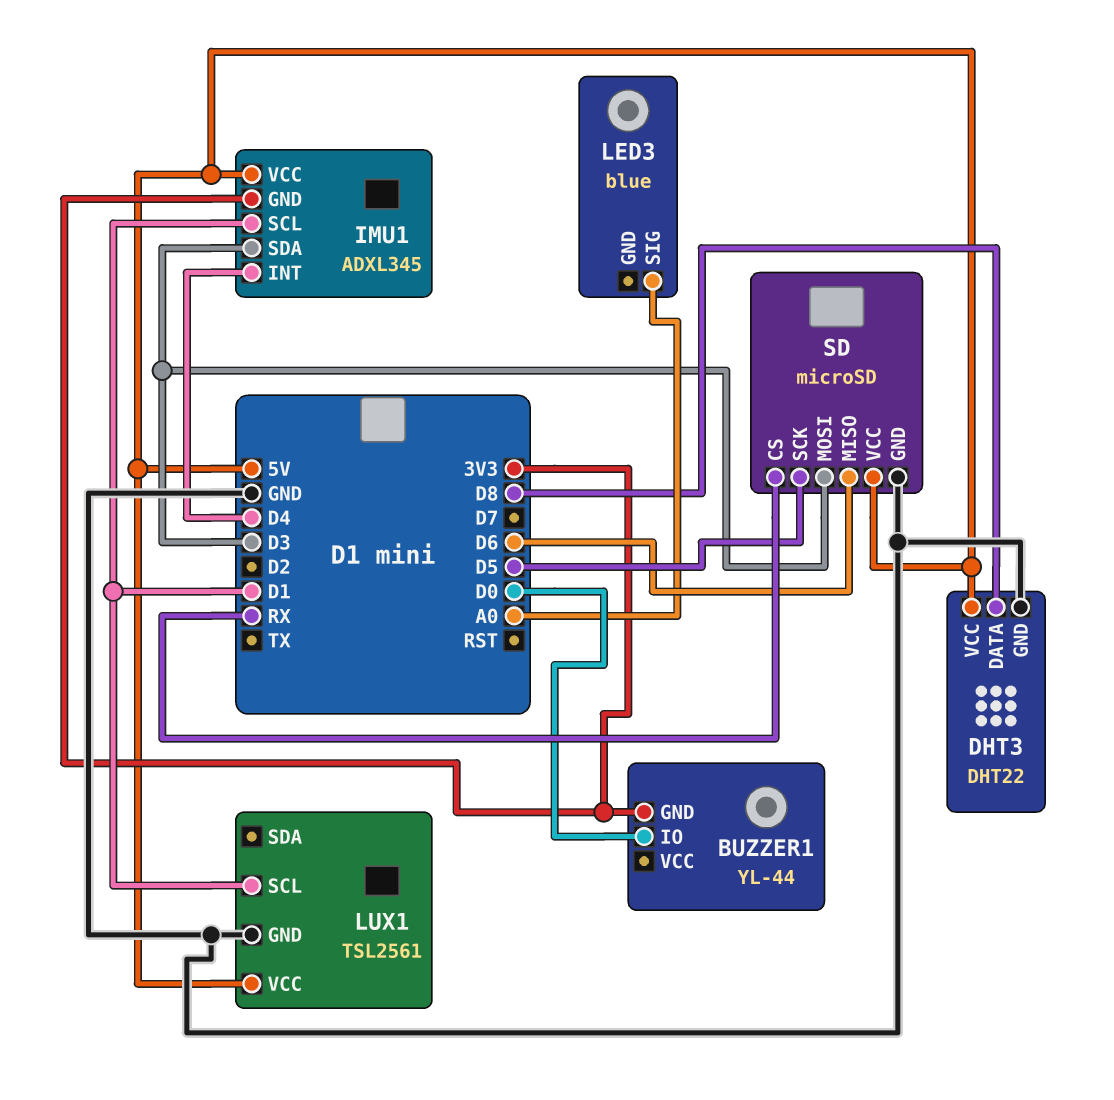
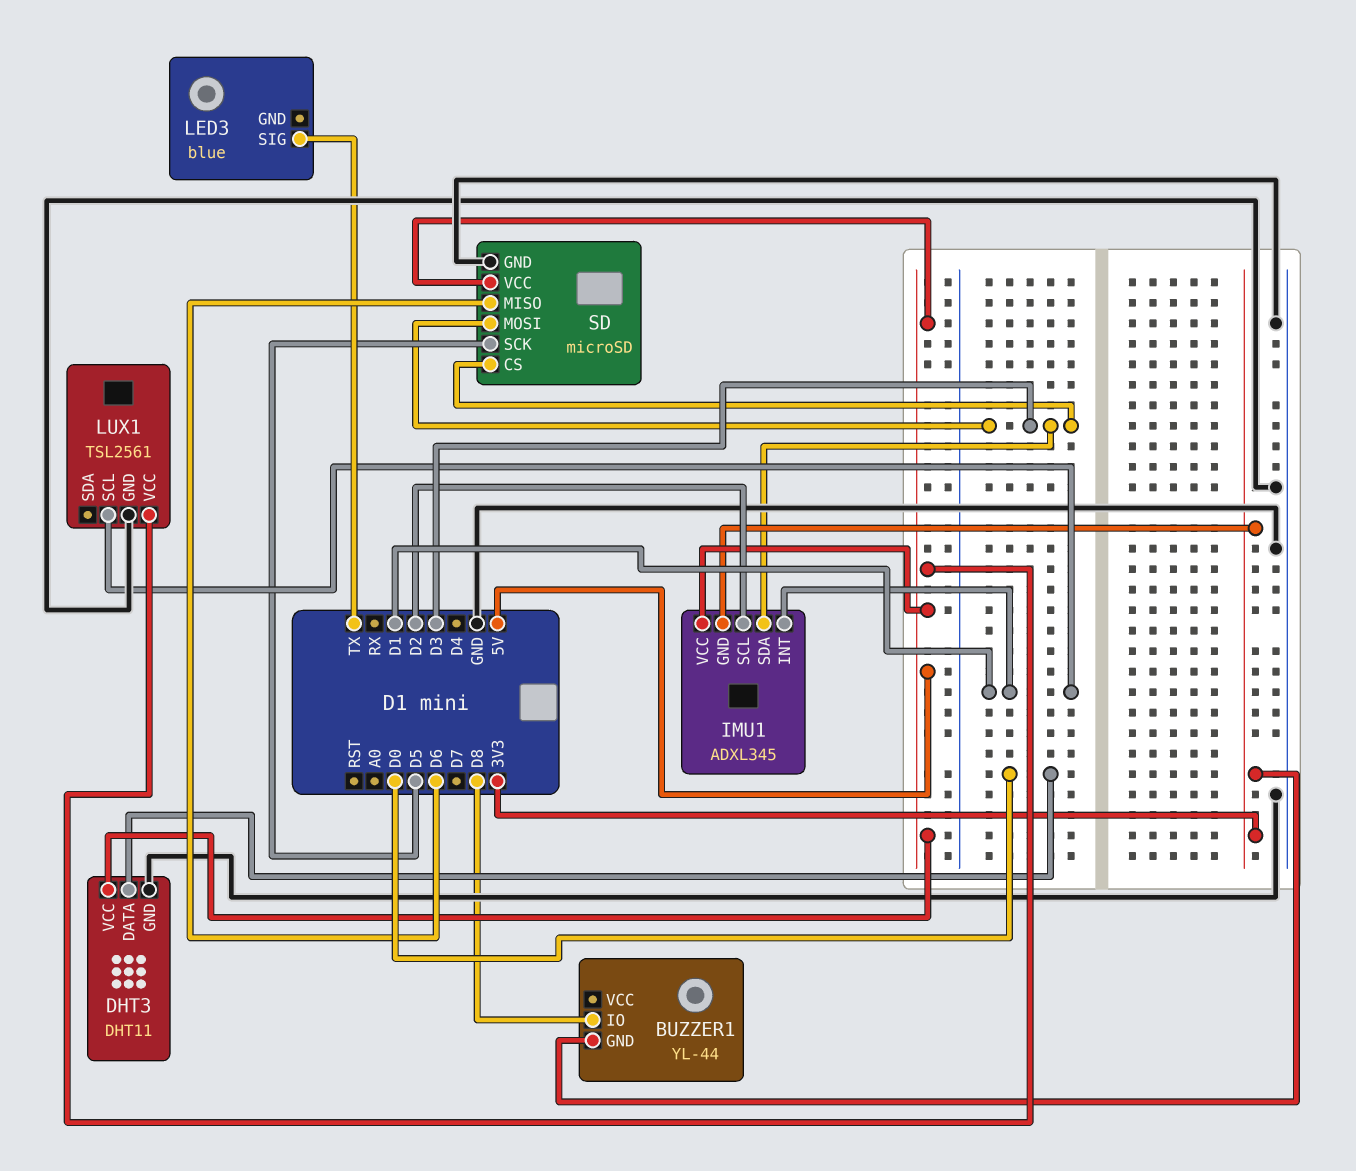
BUZZER1 pin IO: D0 -> D8
DHT3: DHT22 -> DHT11
DHT3 pin DATA: D8 -> D0
IMU1 pin INT: D4 -> D1
IMU1 pin SCL: D1 -> D2
LED3 pin SIG: A0 -> TX
SD pin CS: RX -> D3

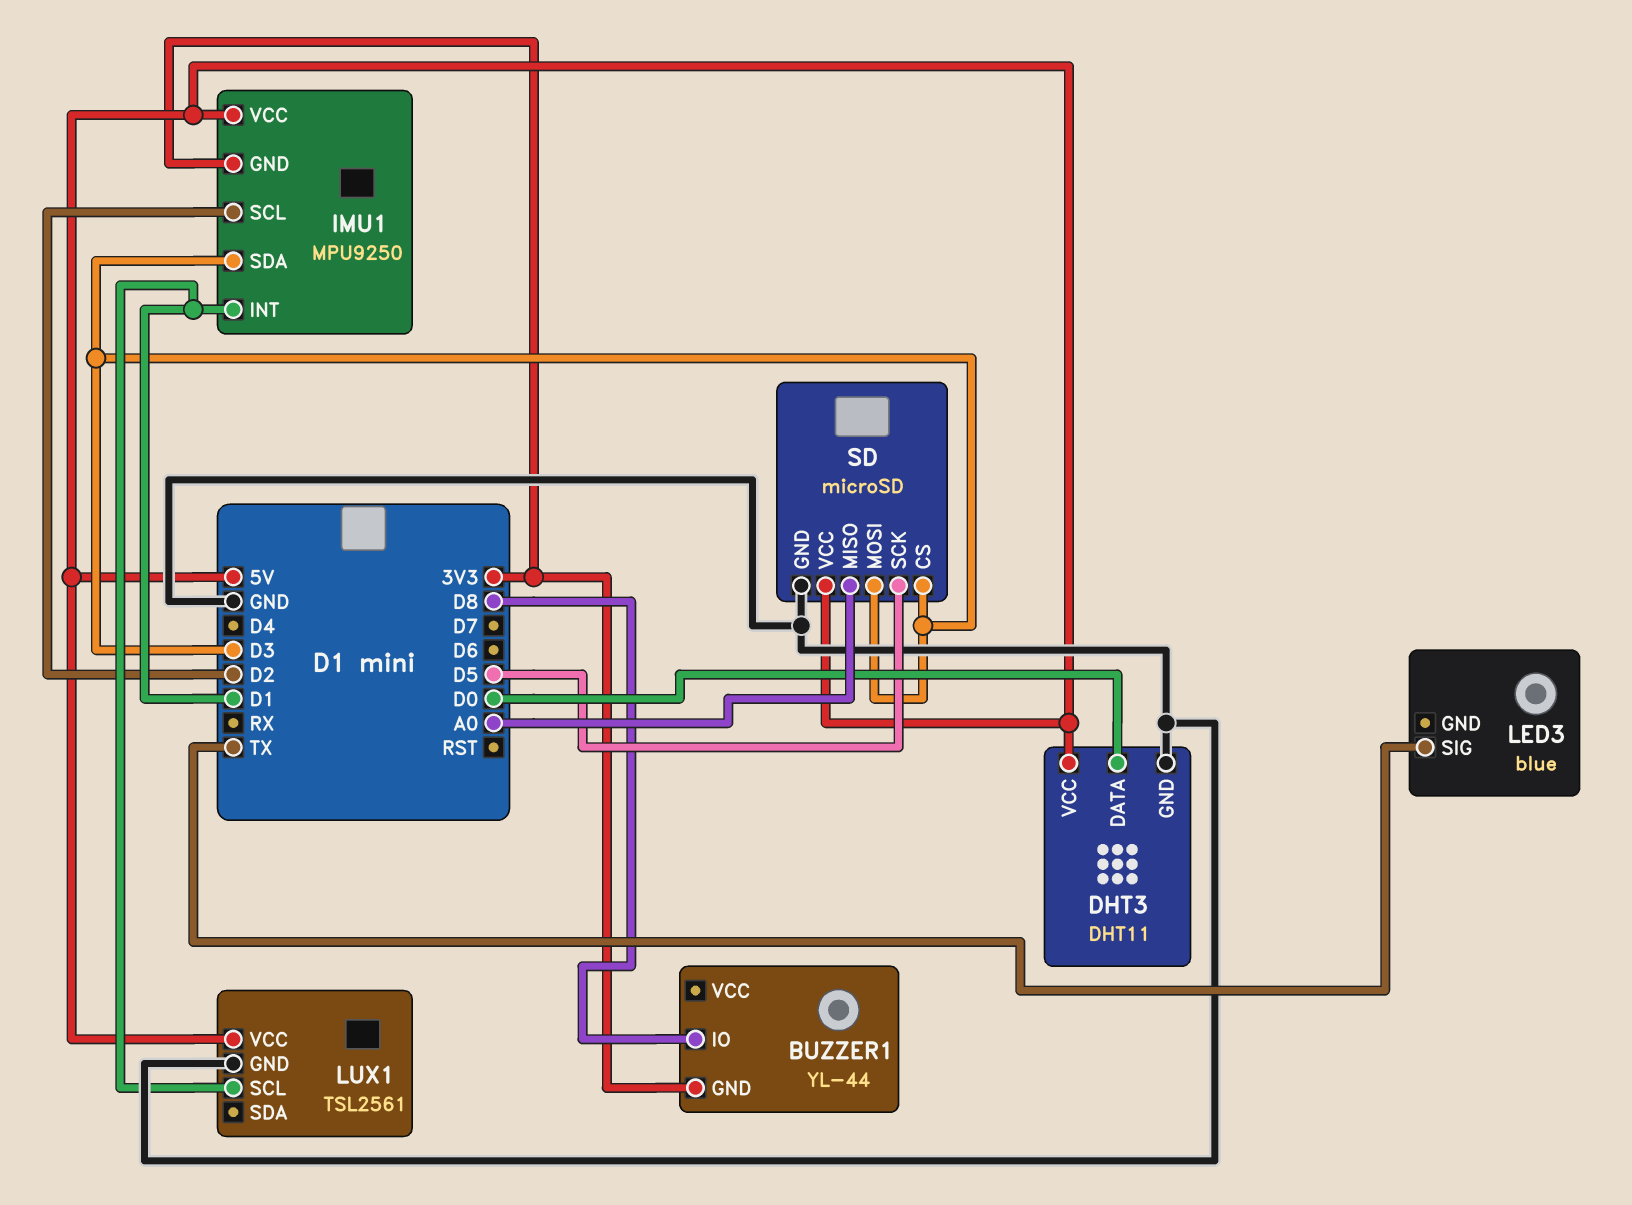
IMU1: ADXL345 -> MPU9250
SD pin MISO: D6 -> A0

